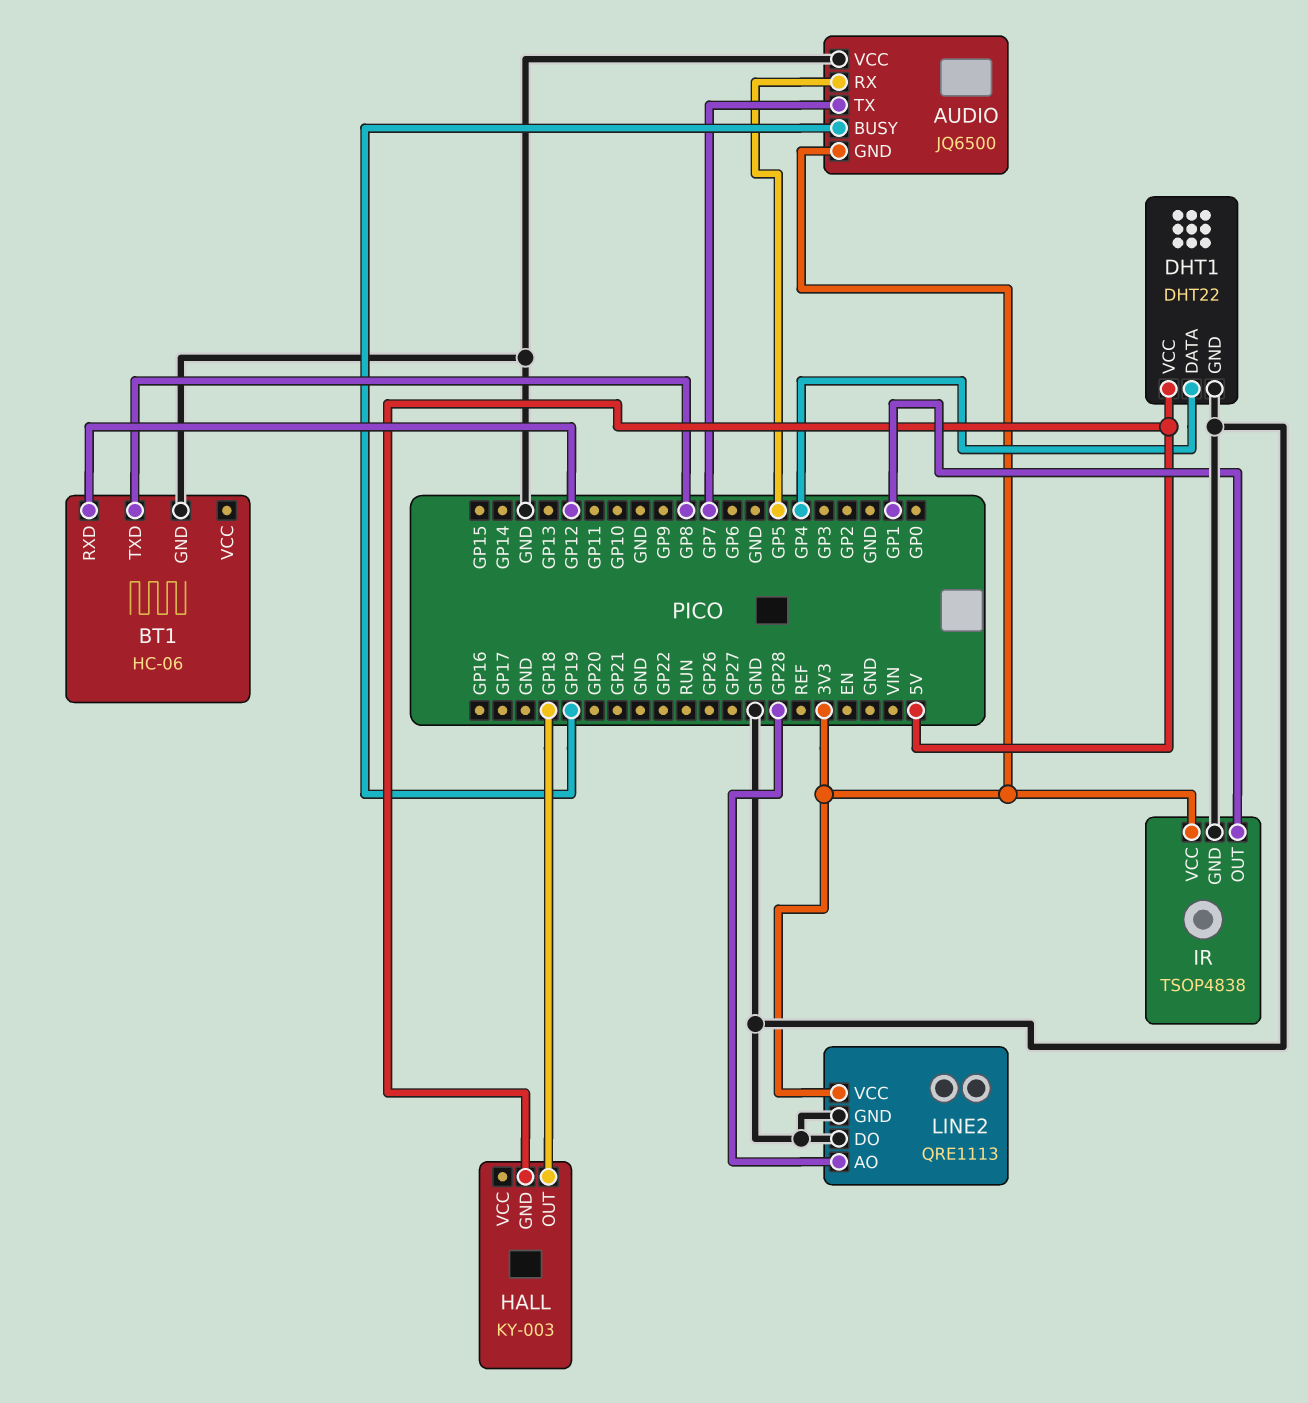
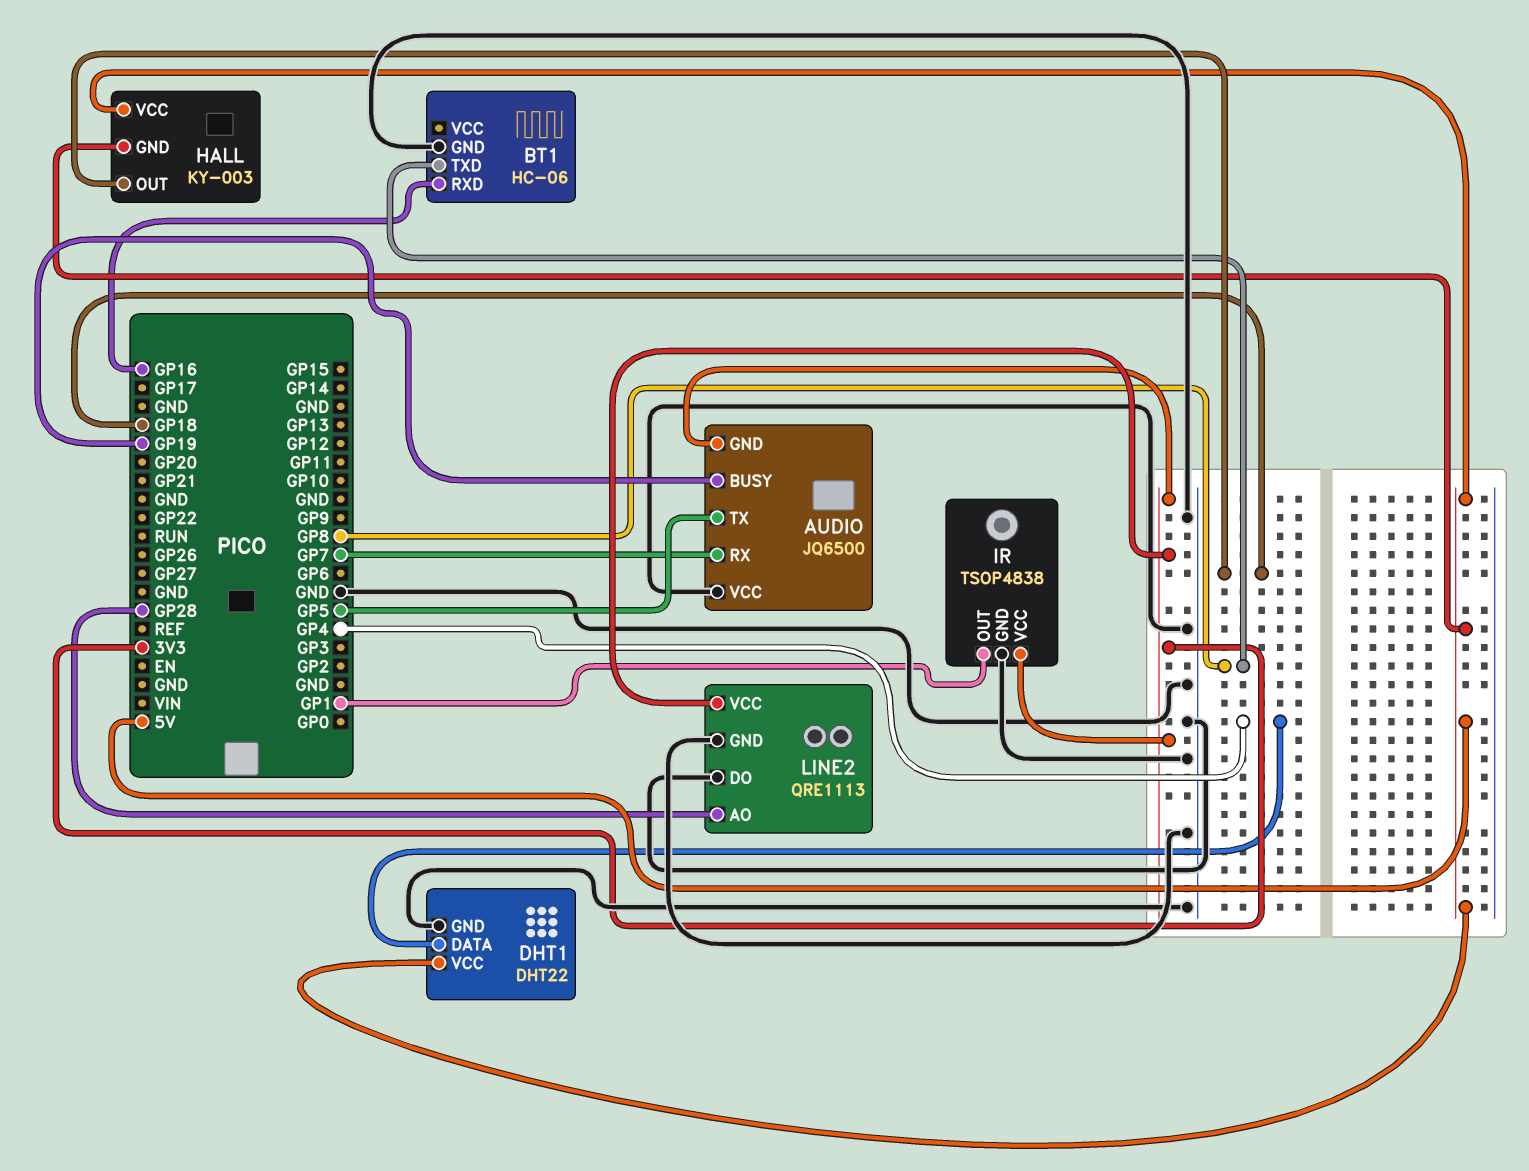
AUDIO pin RX: GP5 -> GP7
AUDIO pin TX: GP7 -> GP5
BT1 pin RXD: GP12 -> GP16
HALL pin VCC: none -> 5V

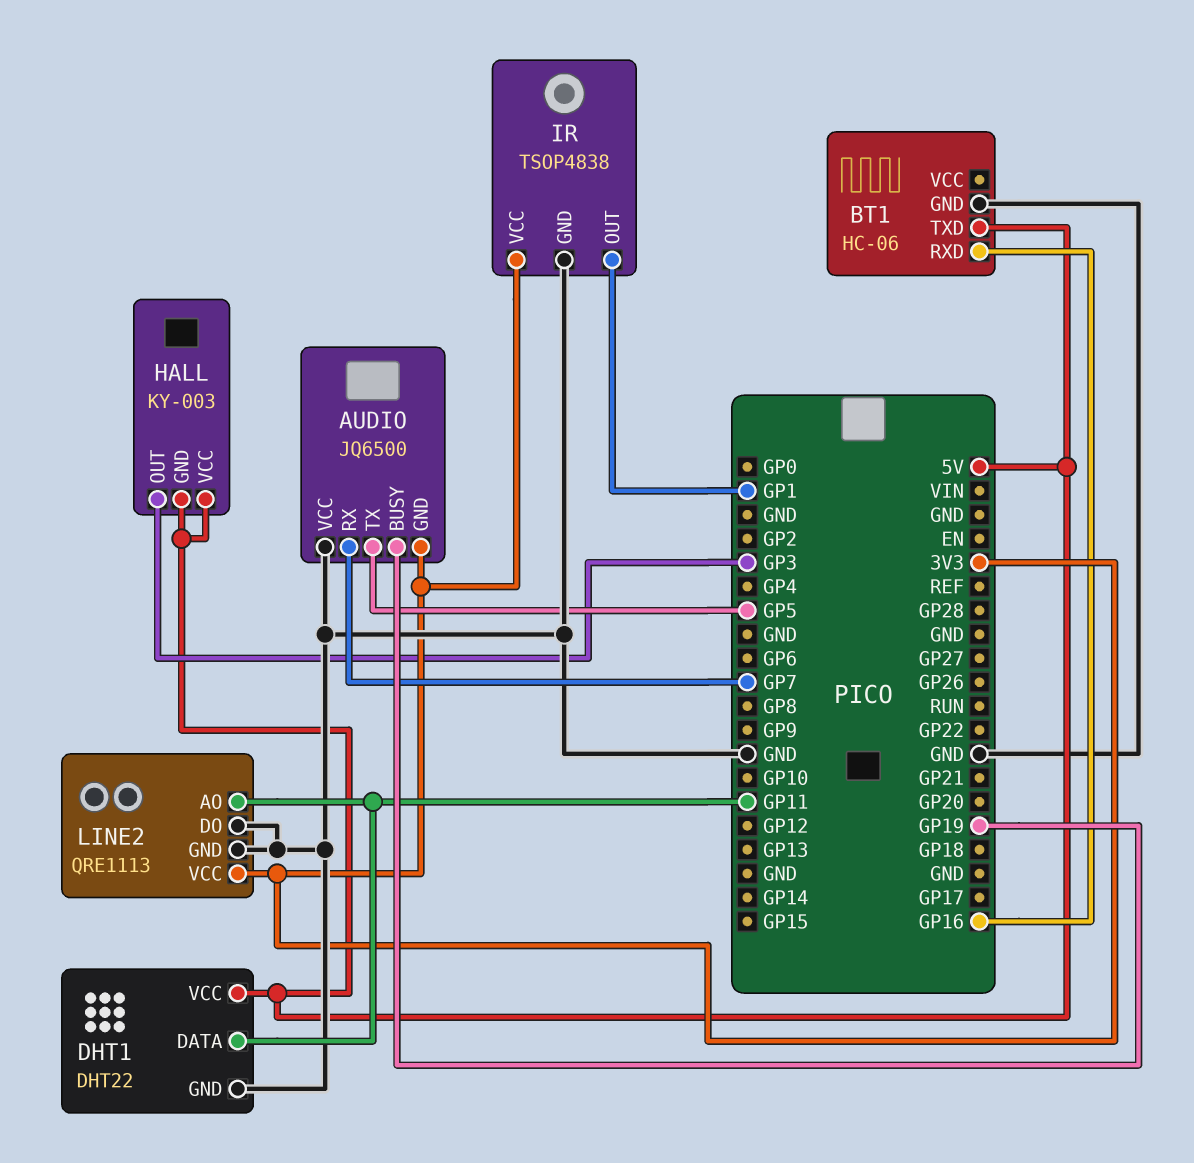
BT1 pin TXD: GP8 -> 5V
DHT1 pin DATA: GP4 -> GP11
HALL pin OUT: GP18 -> GP3
LINE2 pin AO: GP28 -> GP11

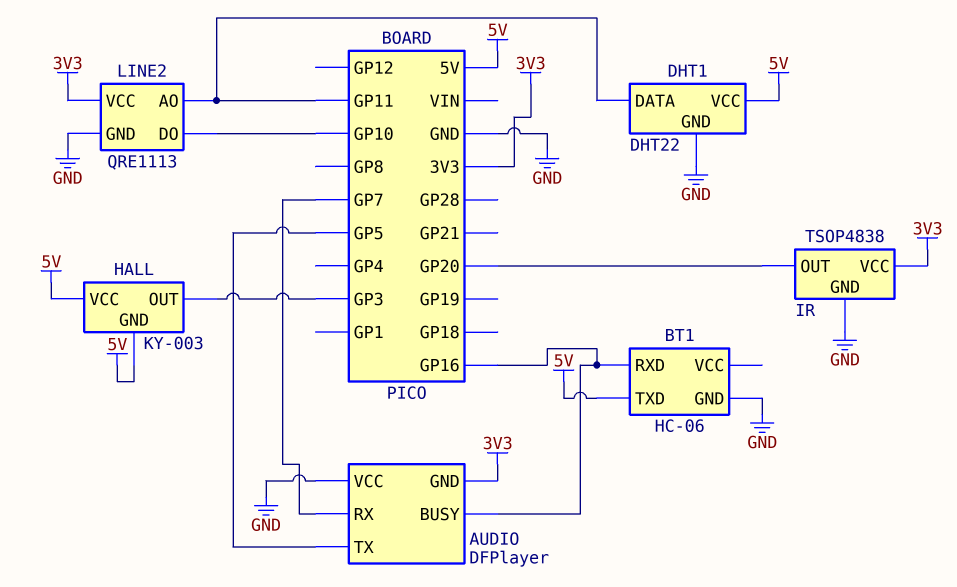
AUDIO: JQ6500 -> DFPlayer
AUDIO pin BUSY: GP19 -> GP16
IR pin OUT: GP1 -> GP20
LINE2 pin DO: GND -> GP10

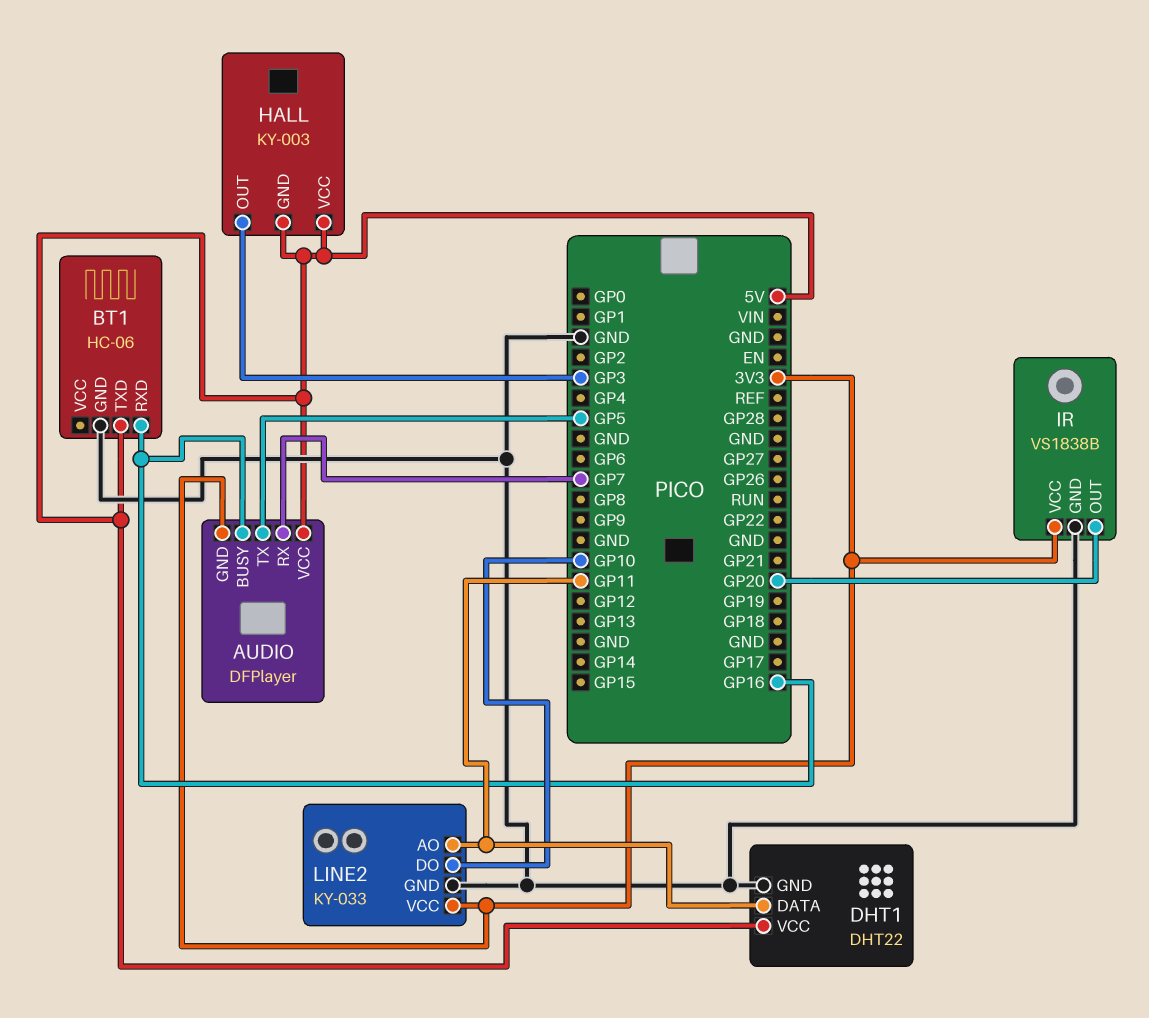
AUDIO pin VCC: GND -> 5V
IR: TSOP4838 -> VS1838B
LINE2: QRE1113 -> KY-033

